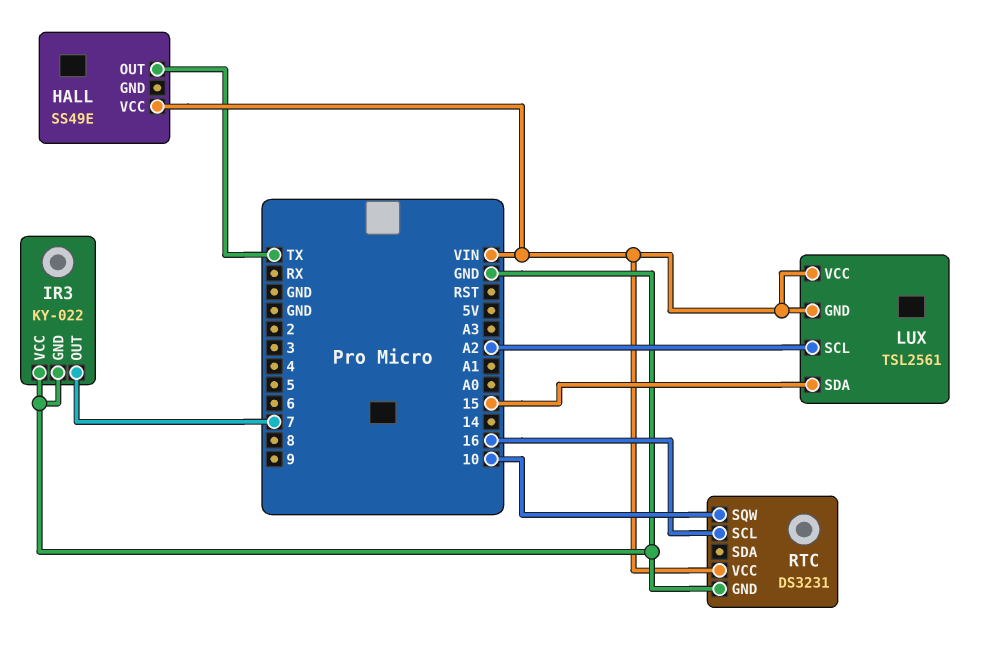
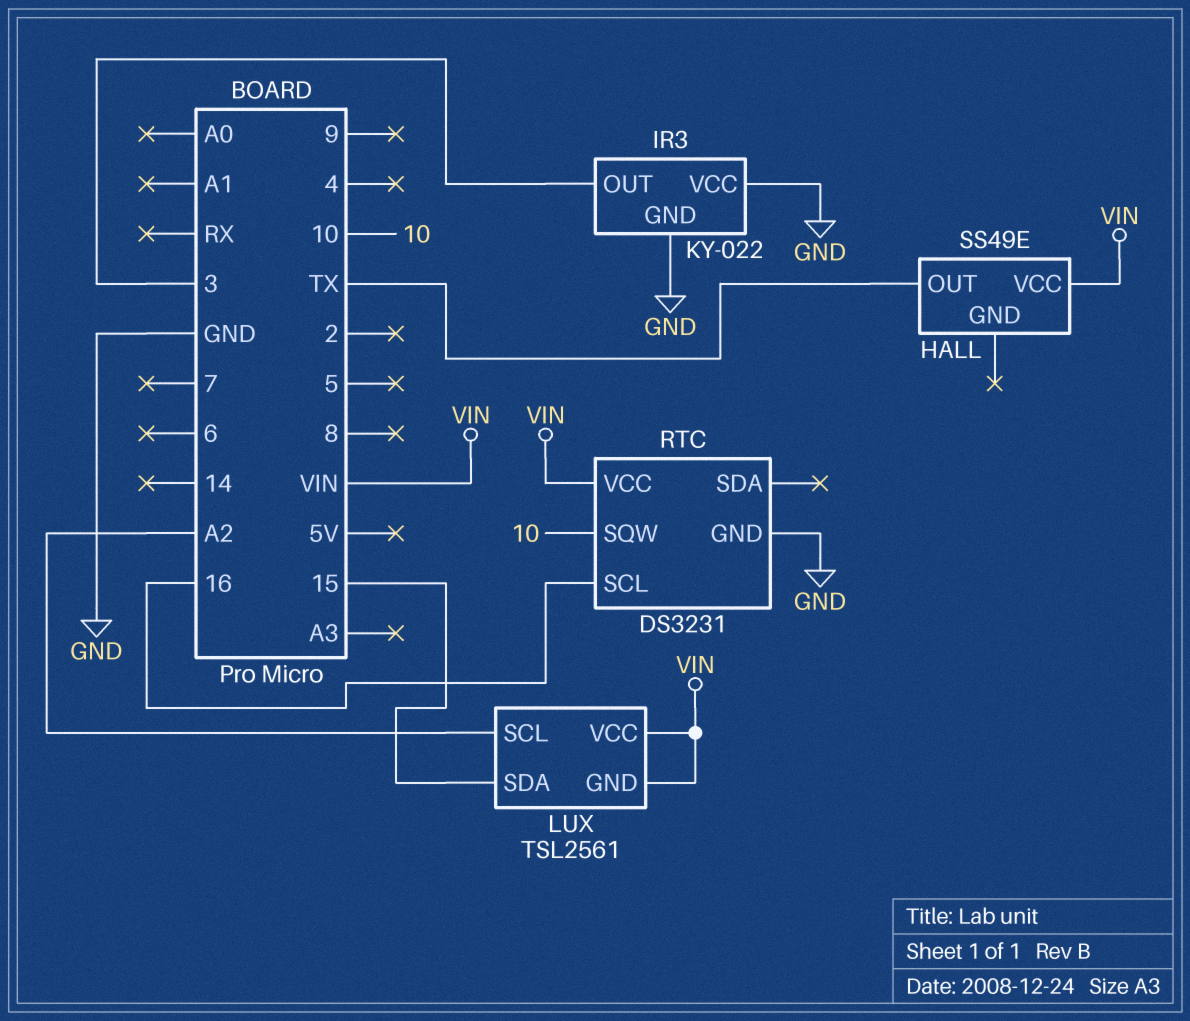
IR3 pin OUT: 7 -> 3

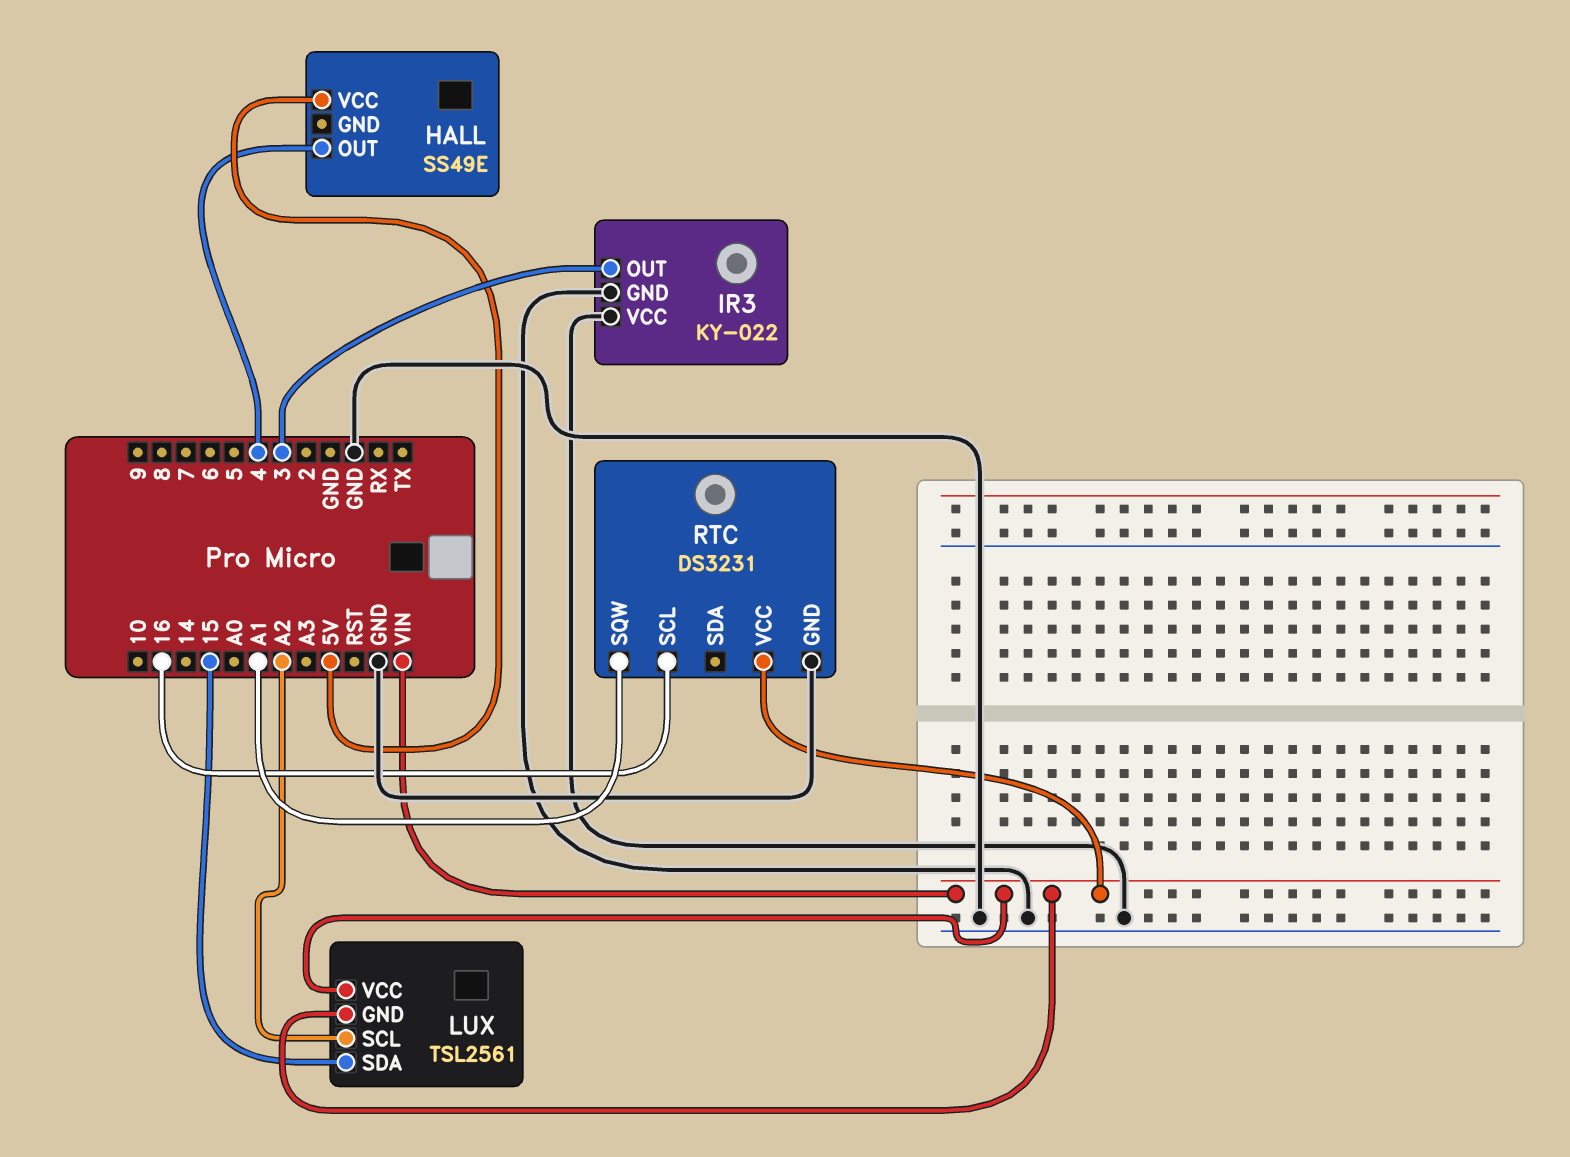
HALL pin OUT: TX -> 4
HALL pin VCC: VIN -> 5V
RTC pin SQW: 10 -> A1

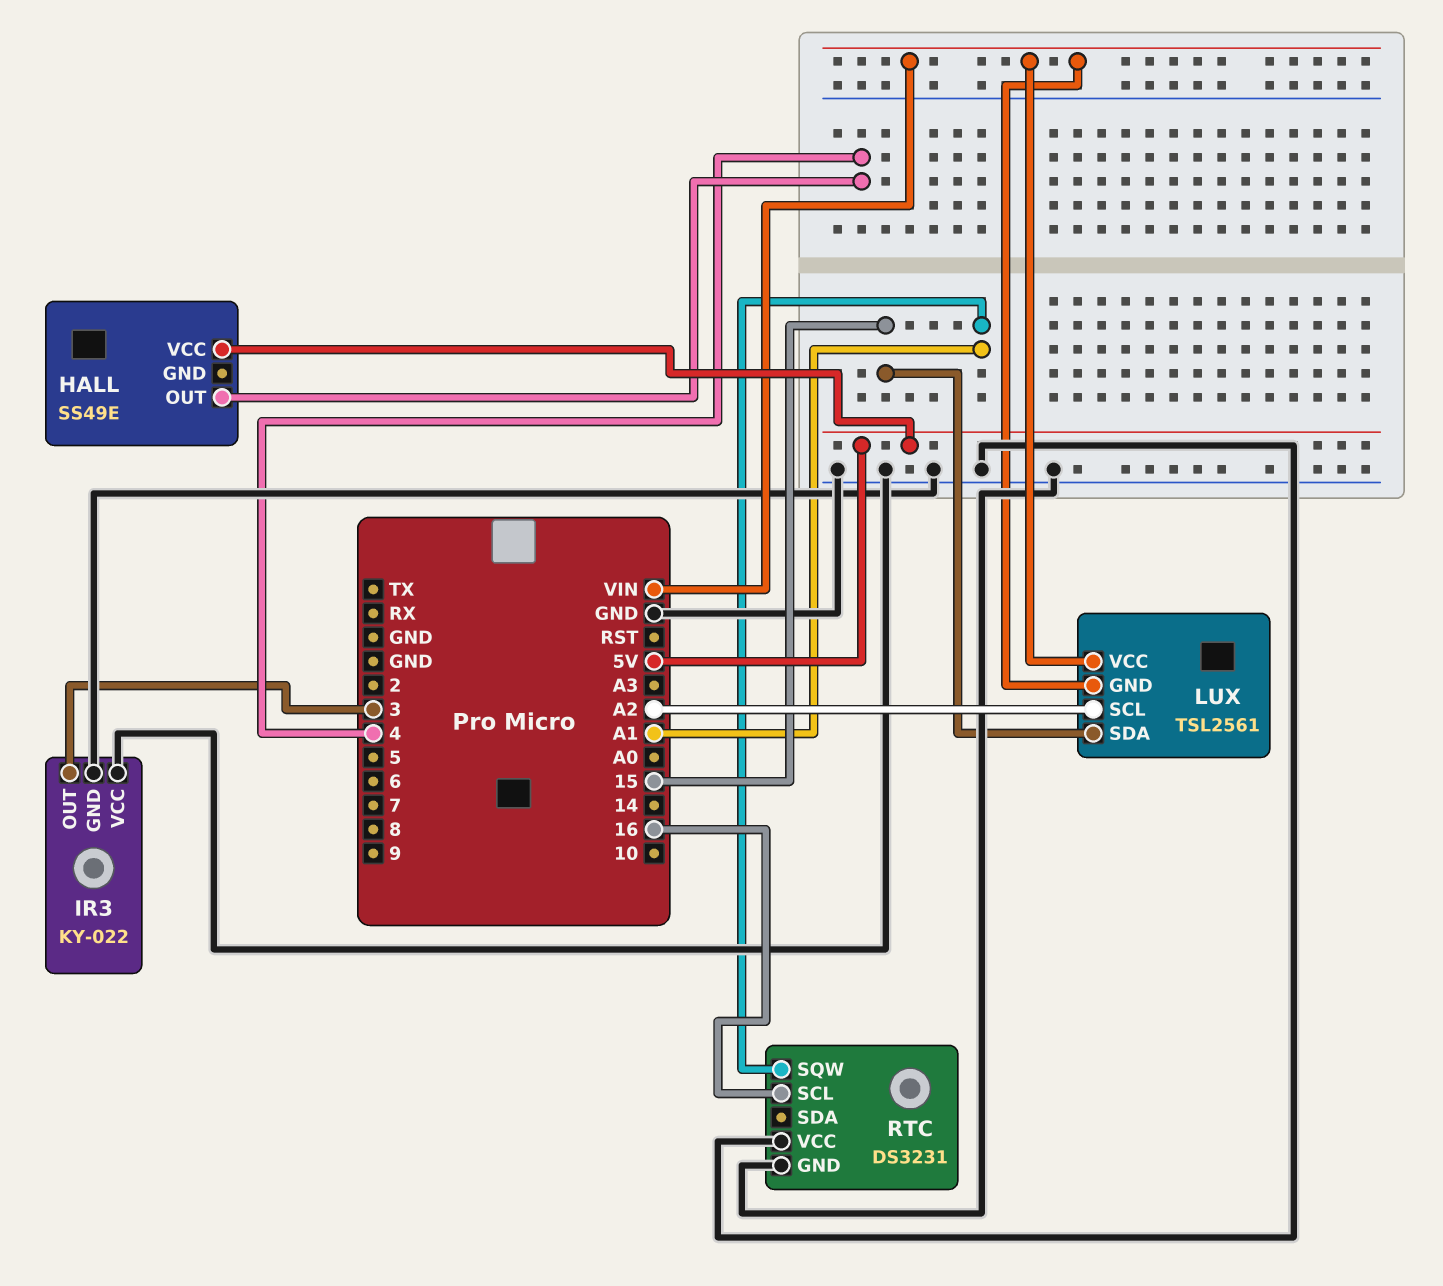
RTC pin VCC: VIN -> GND

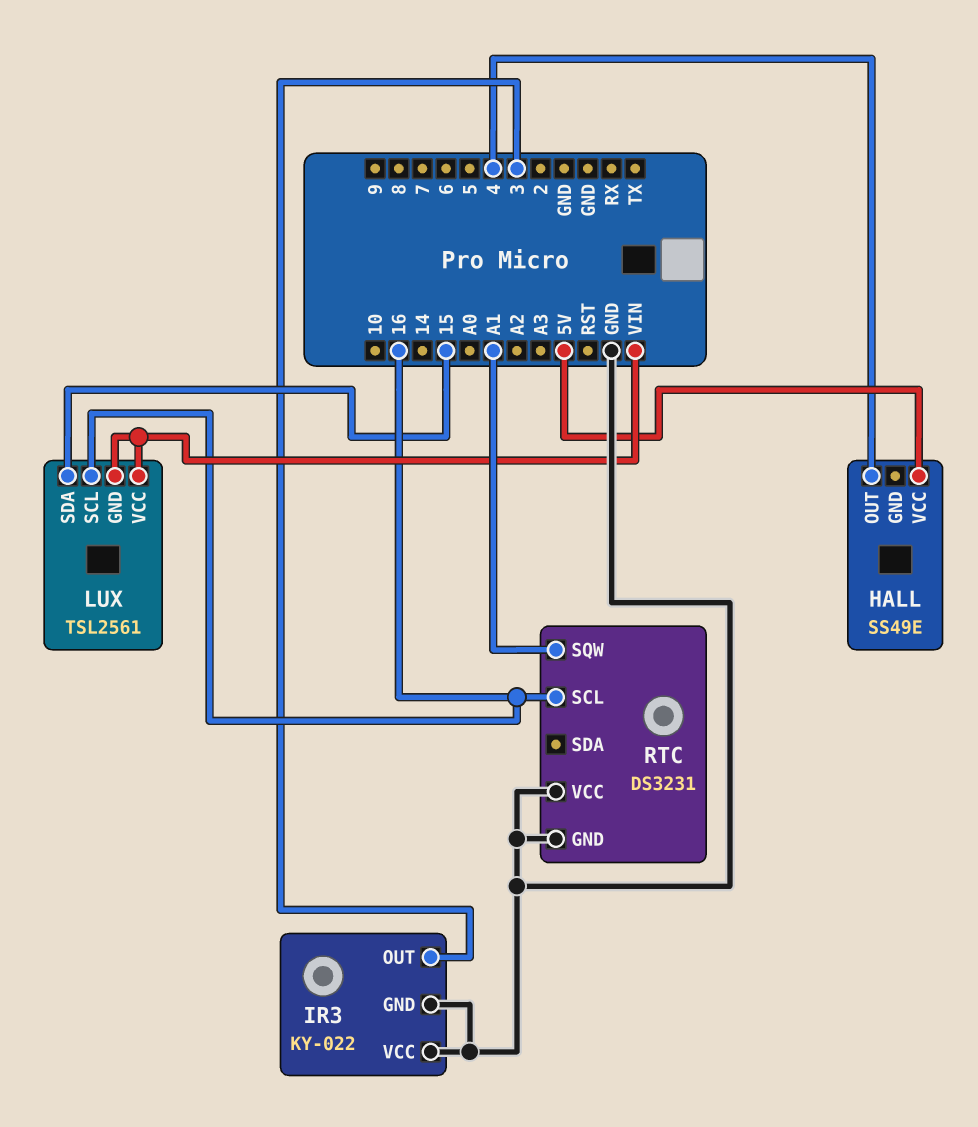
LUX pin SCL: A2 -> 16

